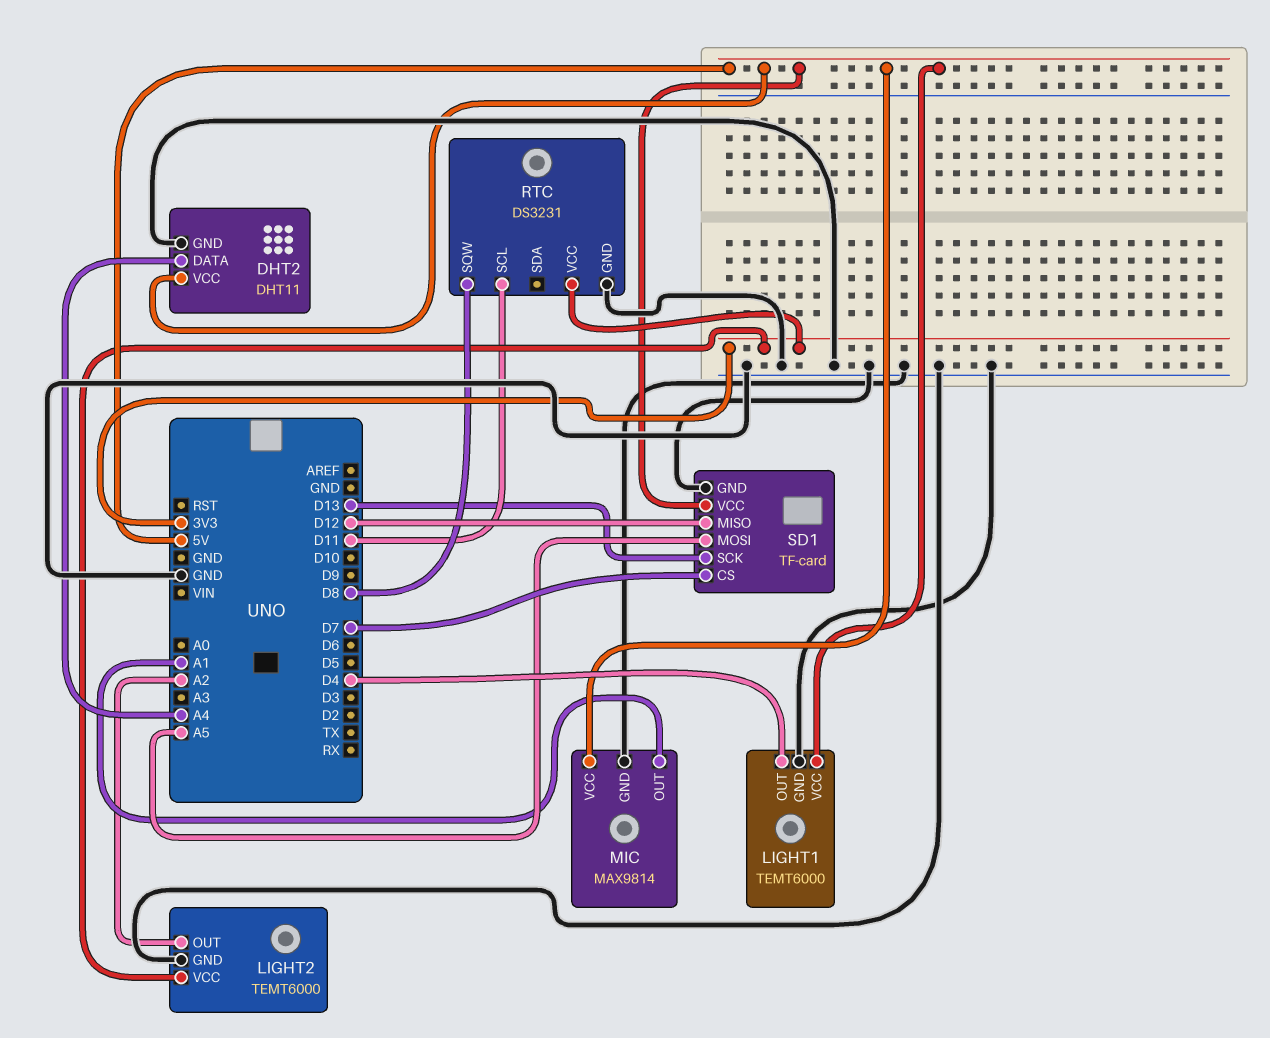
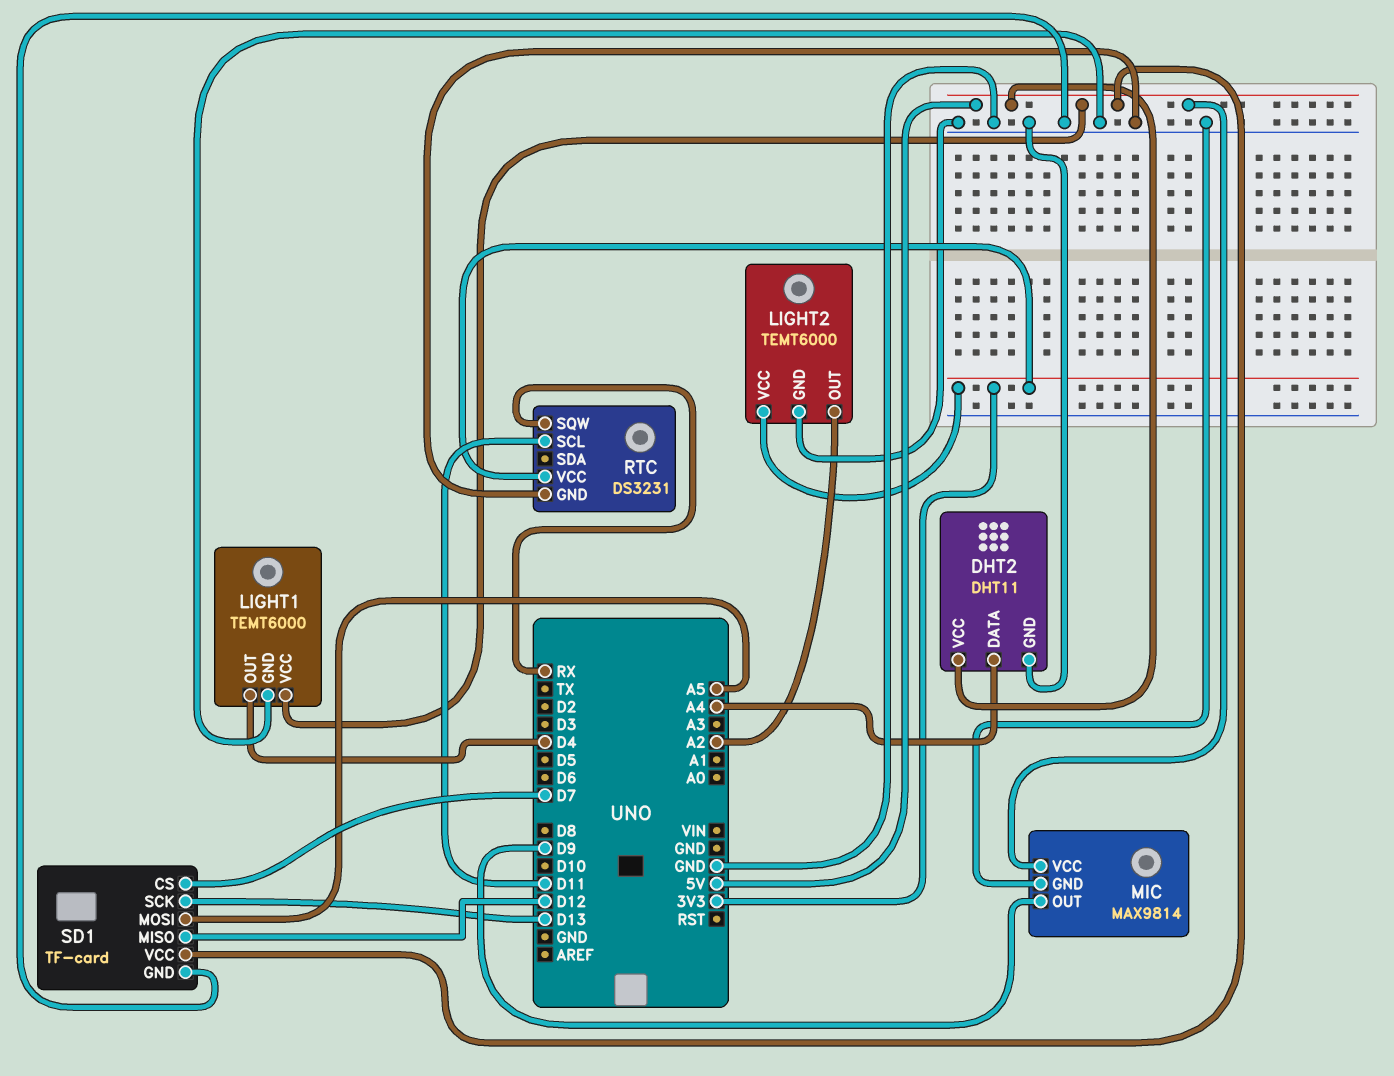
MIC pin OUT: A1 -> D9
RTC pin SQW: D8 -> RX

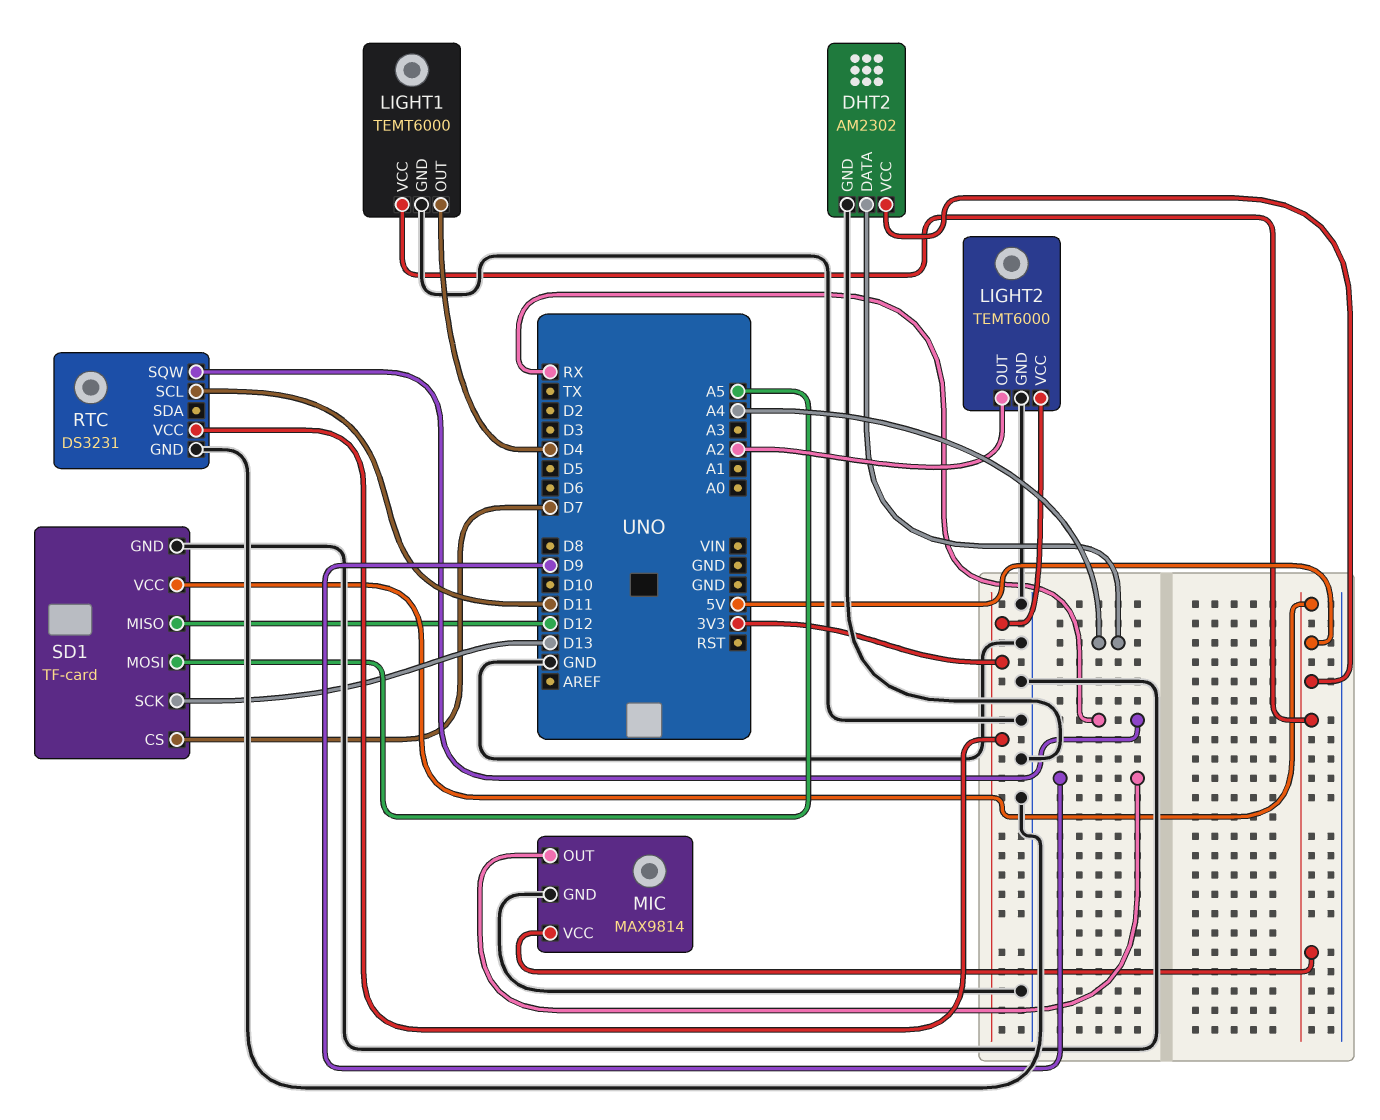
DHT2: DHT11 -> AM2302

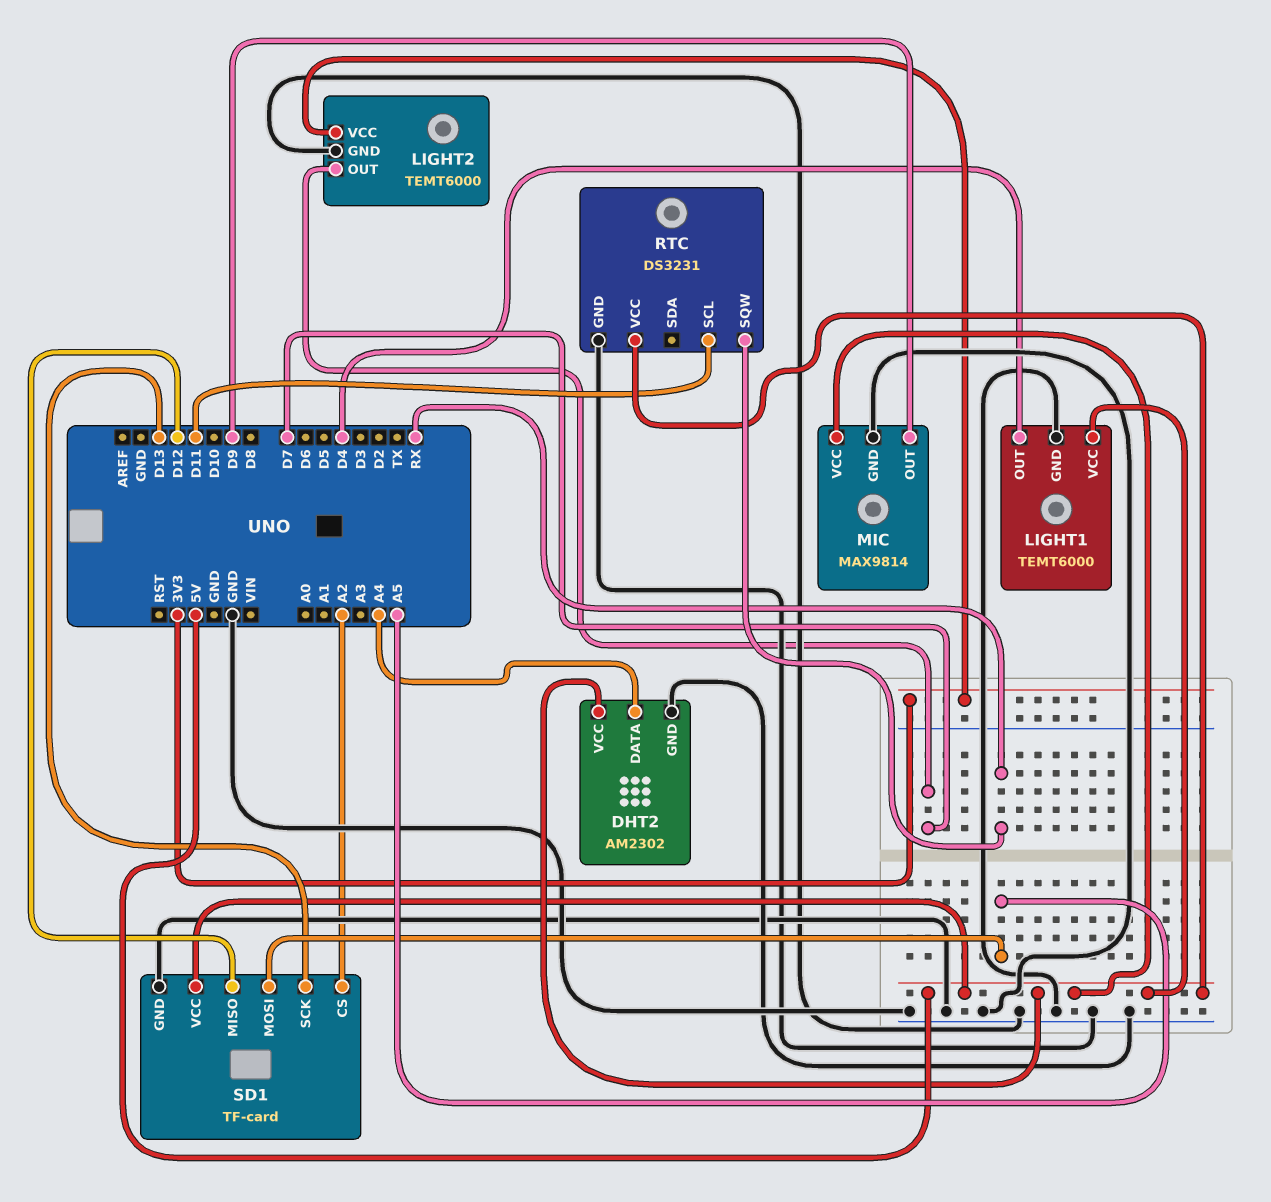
LIGHT2 pin OUT: A2 -> D7
RTC pin VCC: 3V3 -> 5V
SD1 pin CS: D7 -> A2

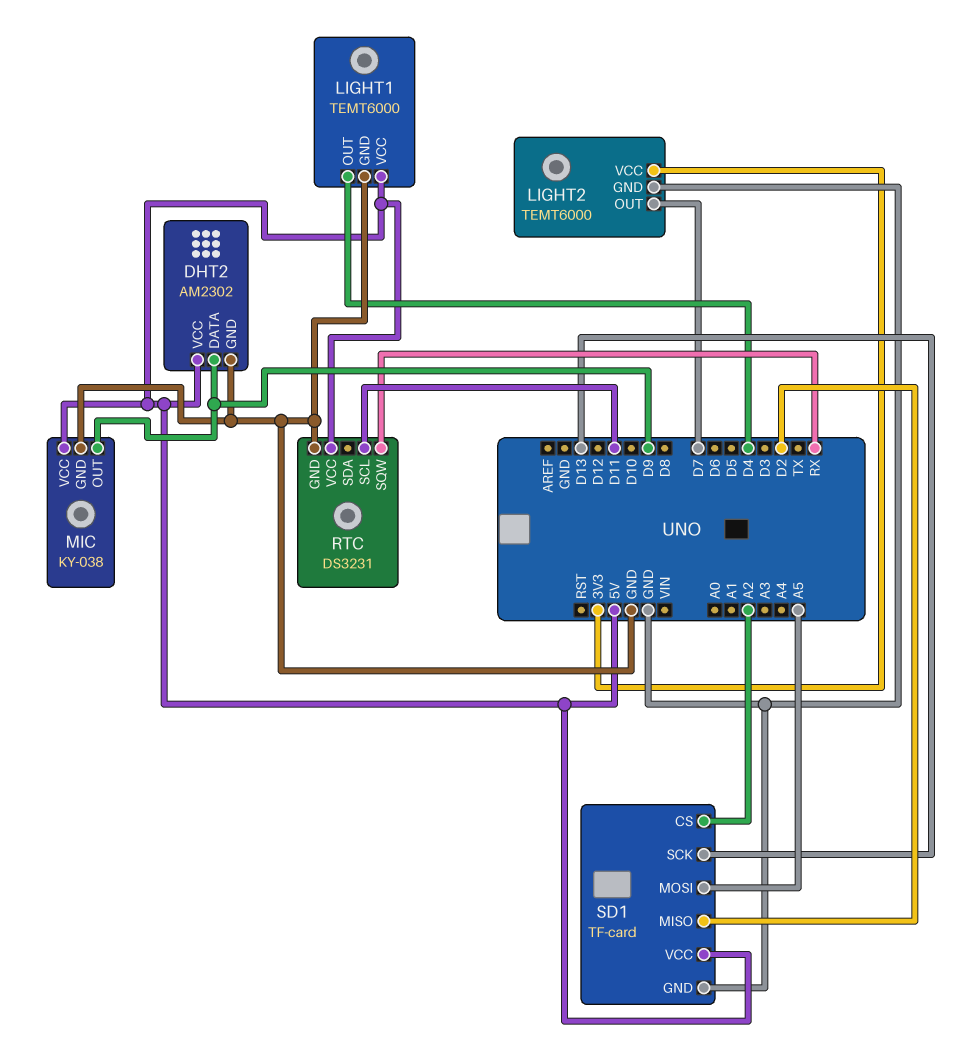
DHT2 pin DATA: A4 -> D9
MIC: MAX9814 -> KY-038
SD1 pin MISO: D12 -> D2

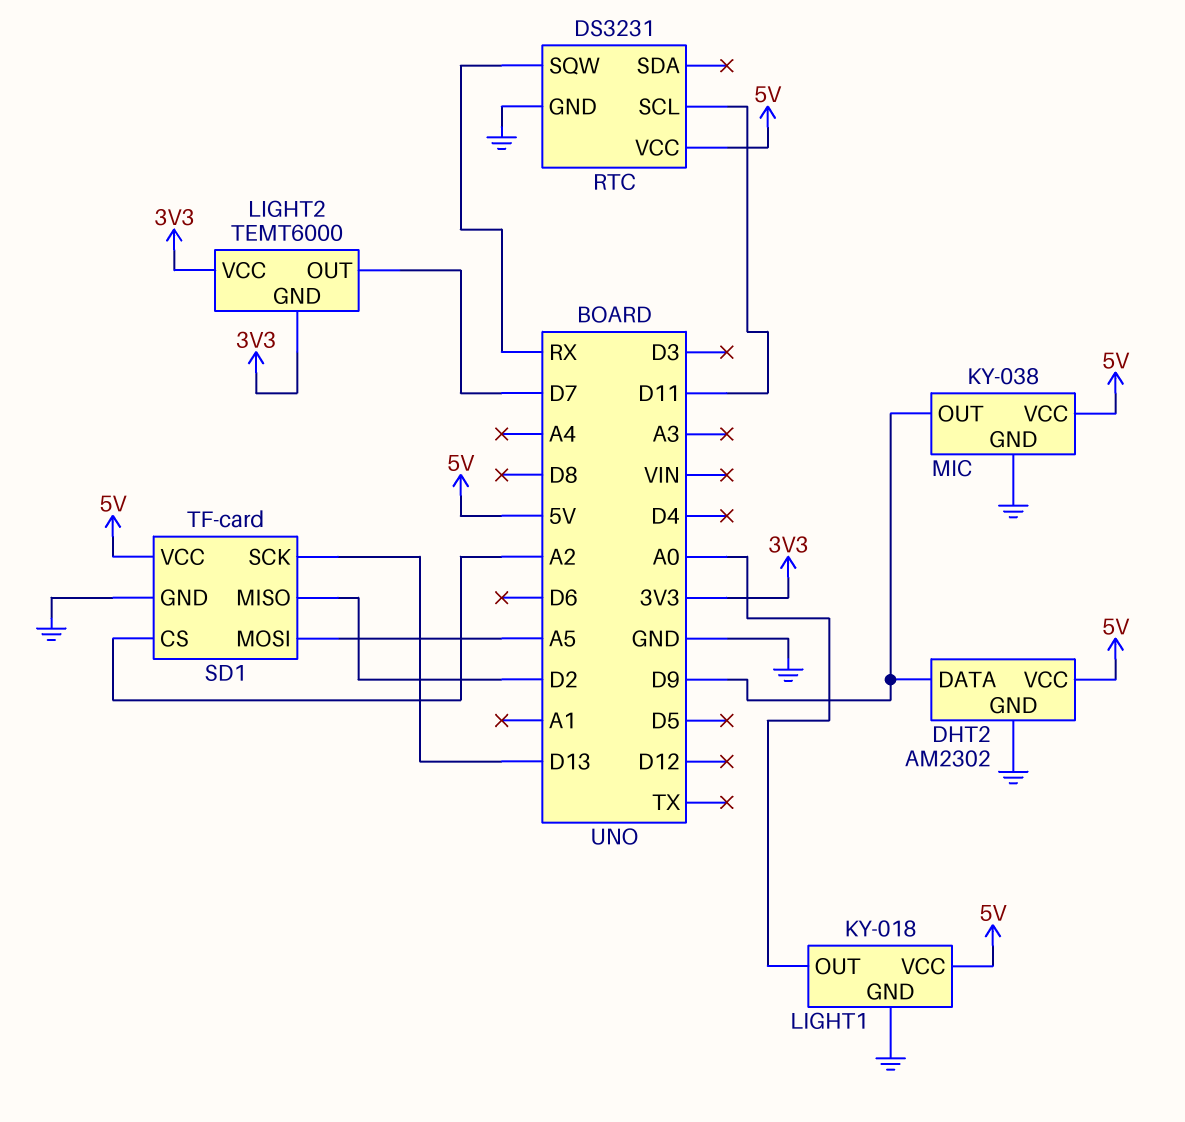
LIGHT1: TEMT6000 -> KY-018
LIGHT1 pin OUT: D4 -> A0
LIGHT2 pin GND: GND -> 3V3

